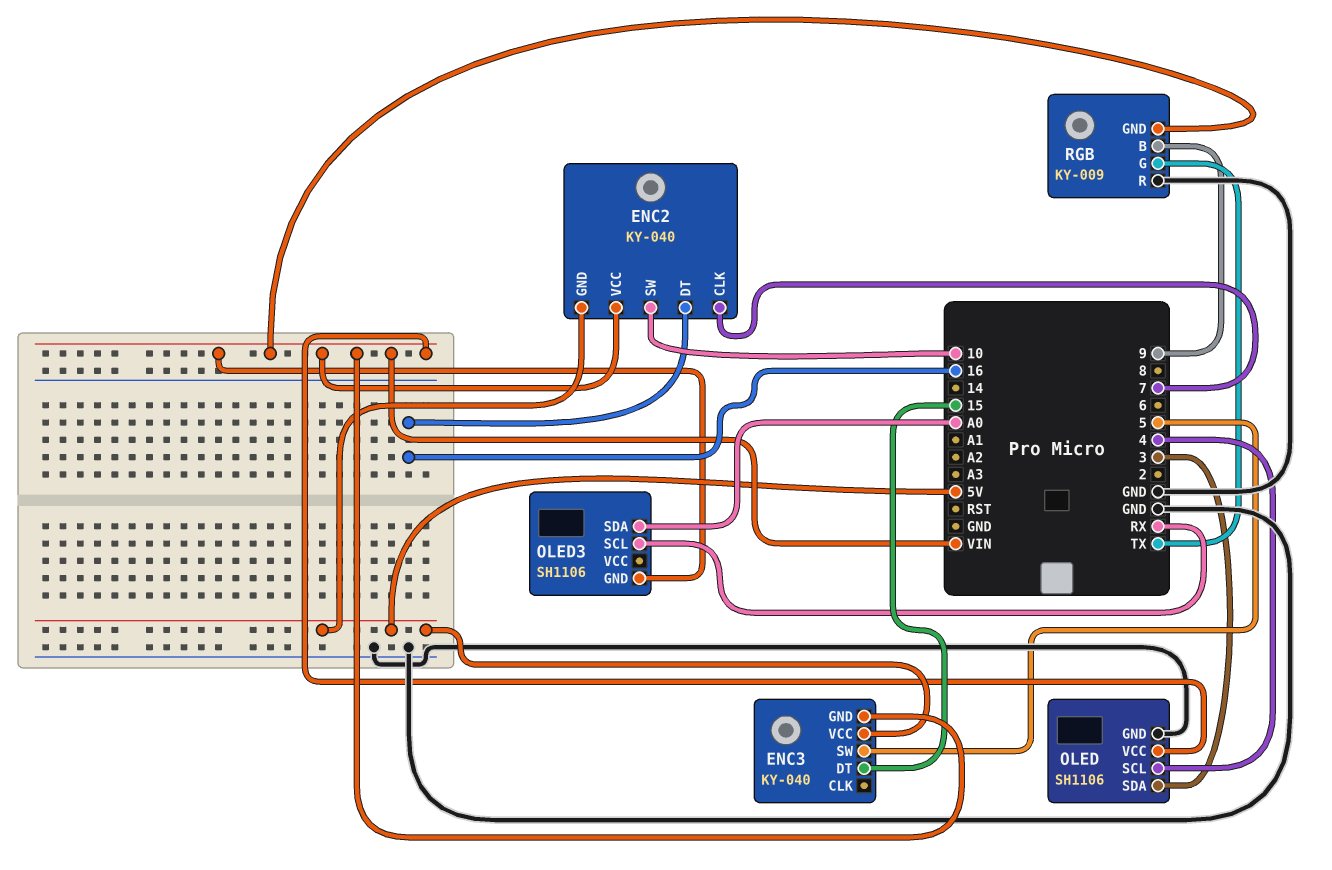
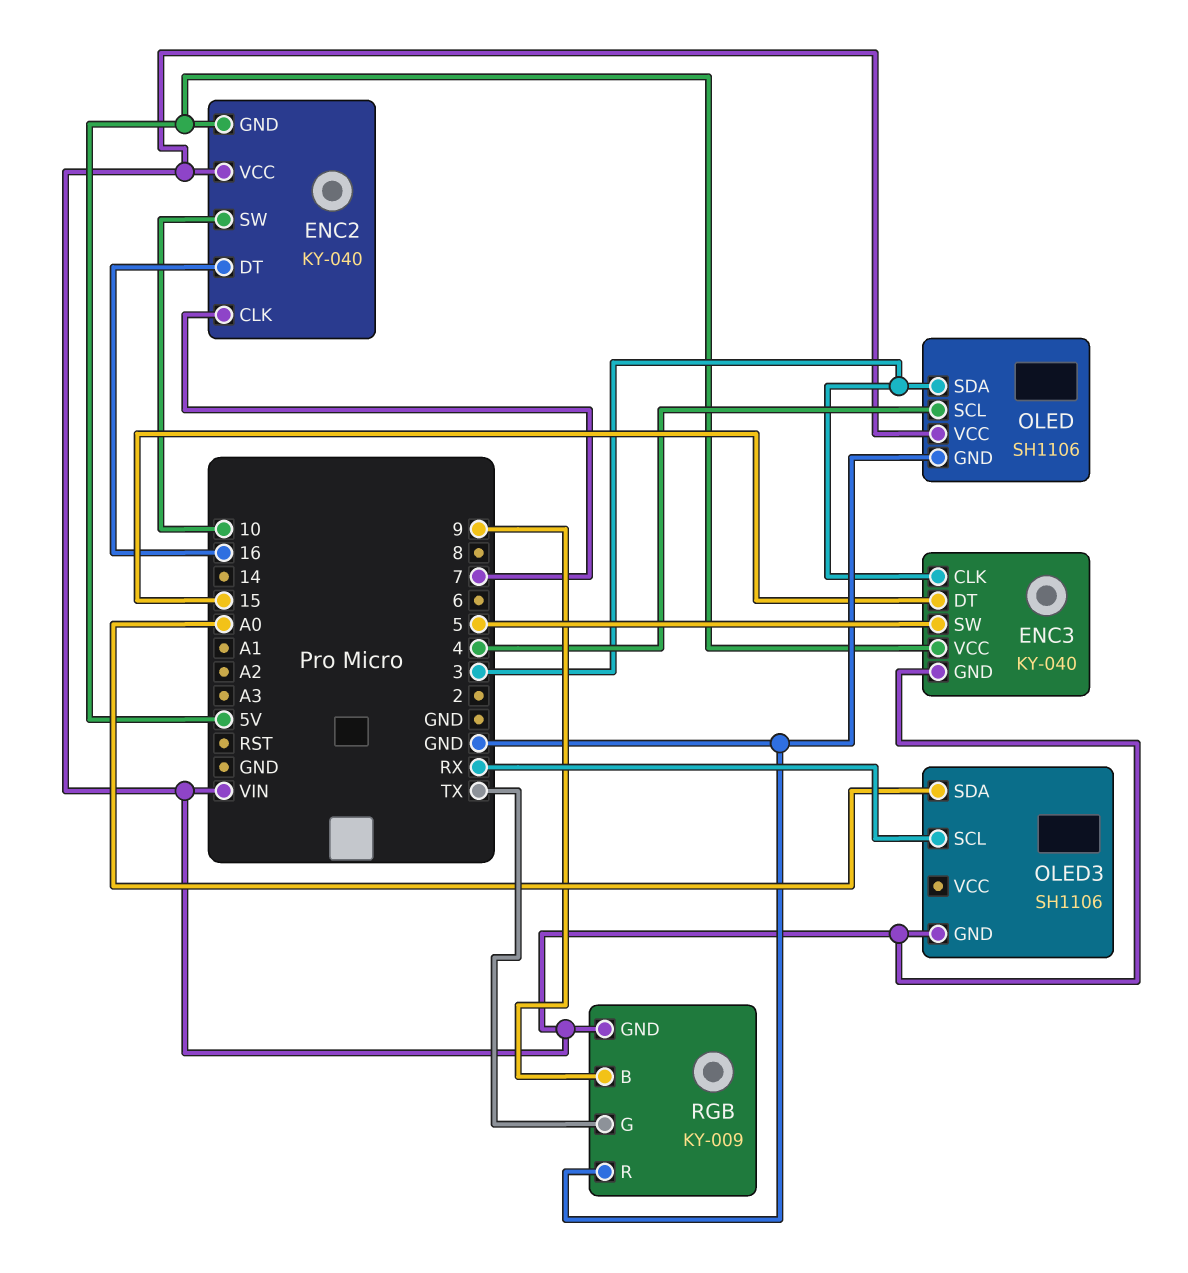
ENC3 pin CLK: none -> 3

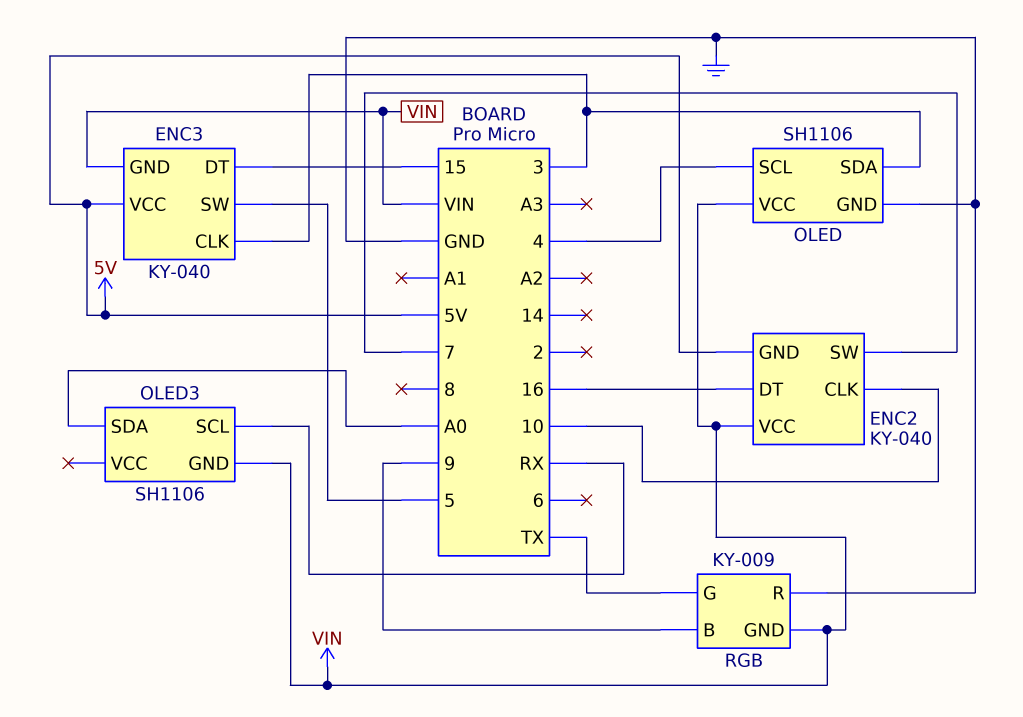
ENC2 pin CLK: 7 -> 10
ENC2 pin SW: 10 -> 7

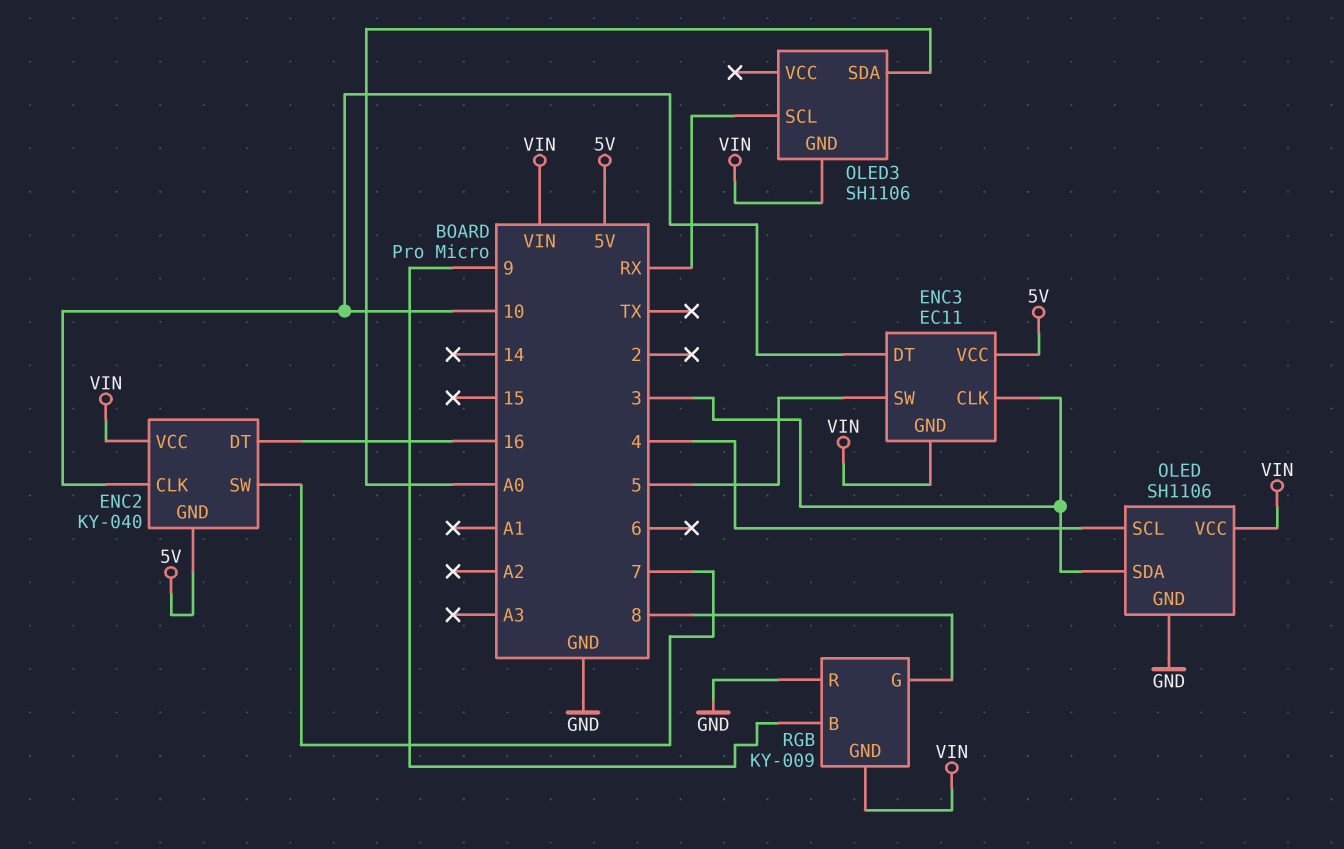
ENC3: KY-040 -> EC11
ENC3 pin DT: 15 -> 10
RGB pin G: TX -> 8

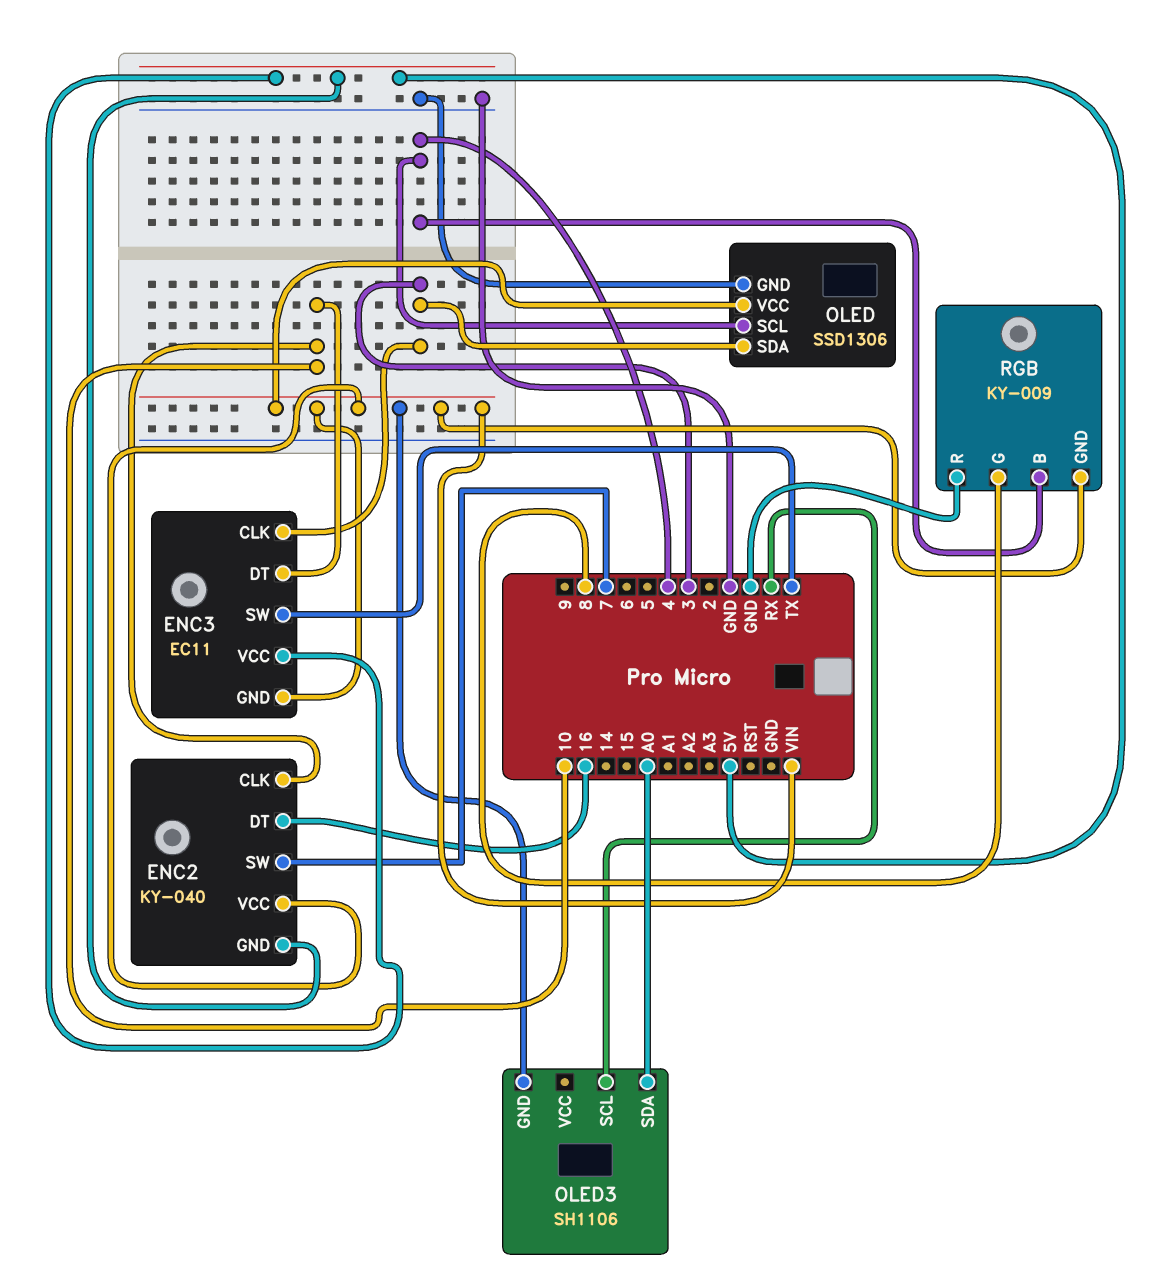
ENC3 pin SW: 5 -> TX
OLED: SH1106 -> SSD1306
RGB pin B: 9 -> 4

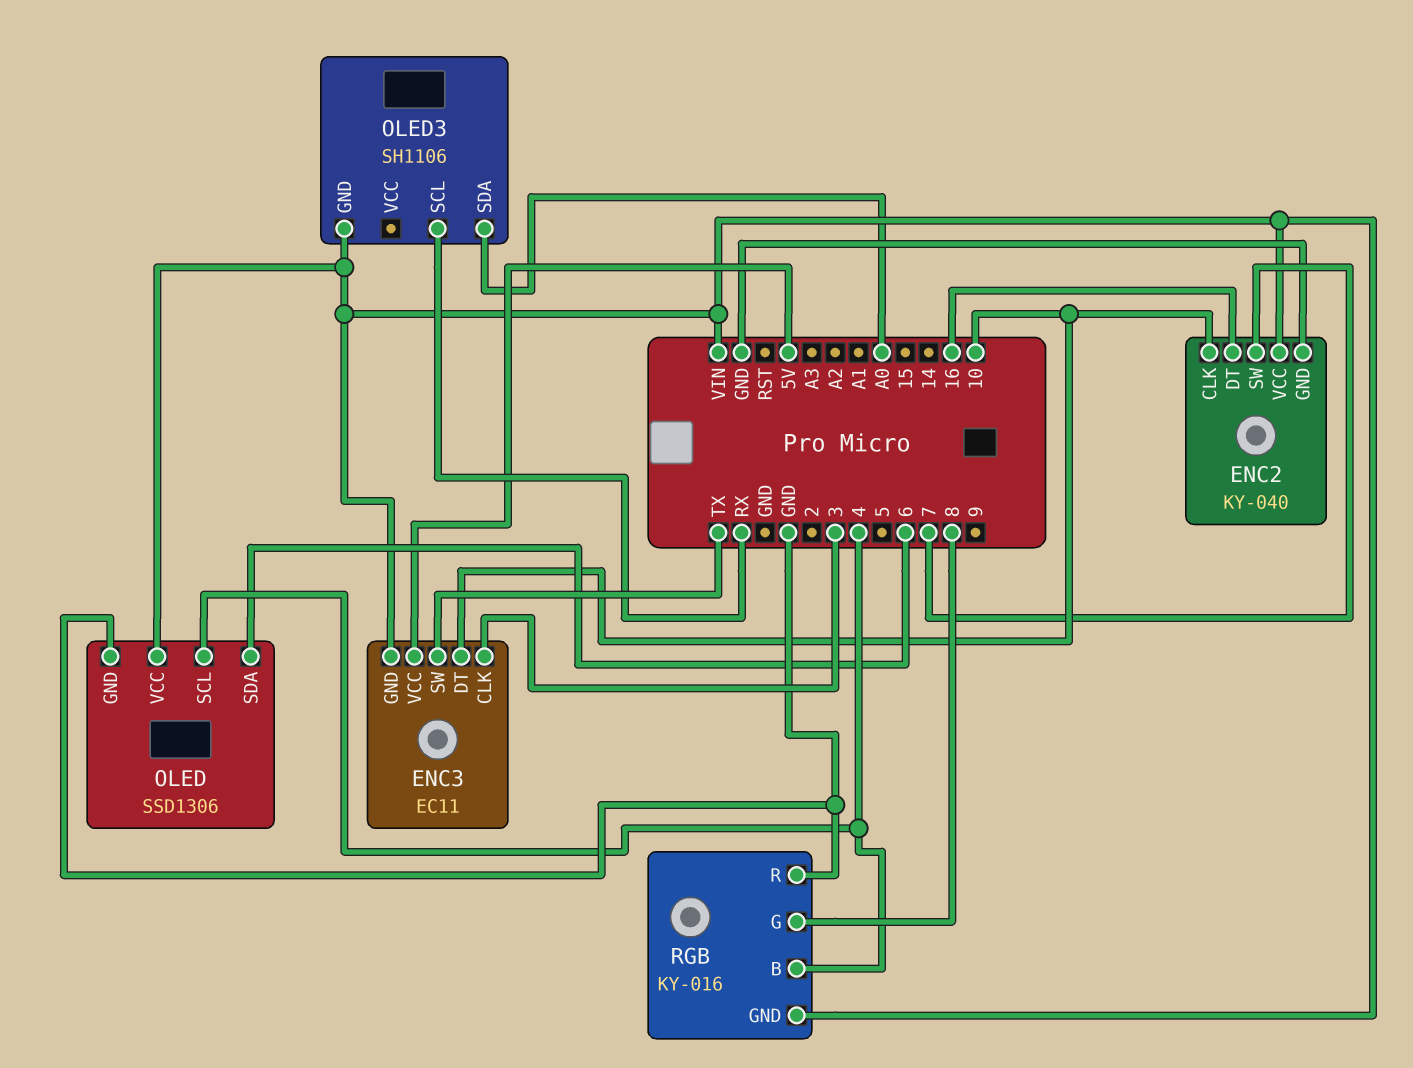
ENC2 pin GND: 5V -> GND
OLED pin SDA: 3 -> 6
RGB: KY-009 -> KY-016

